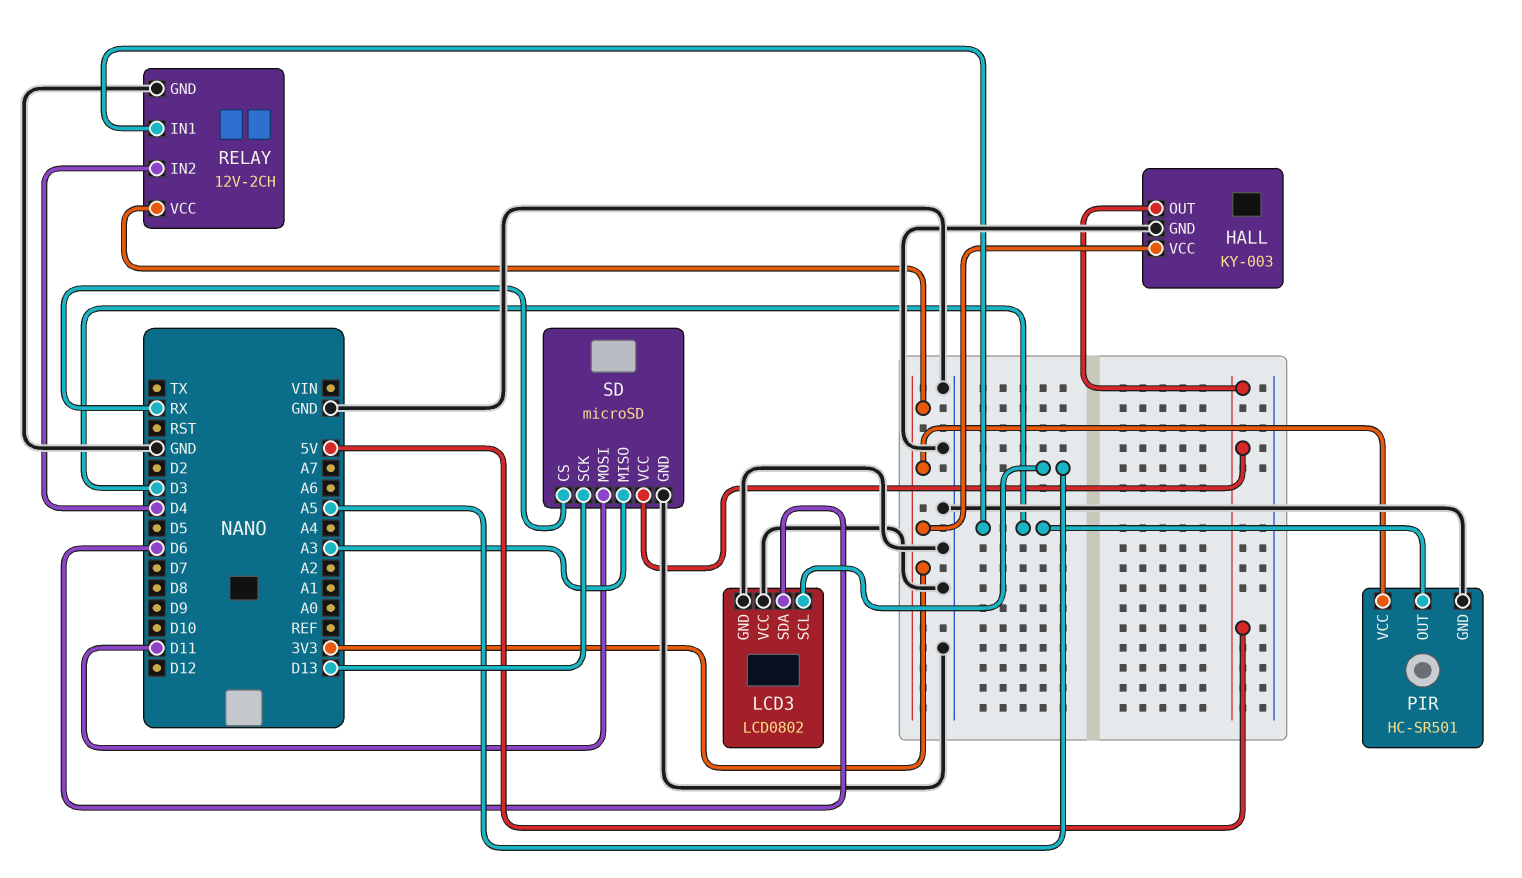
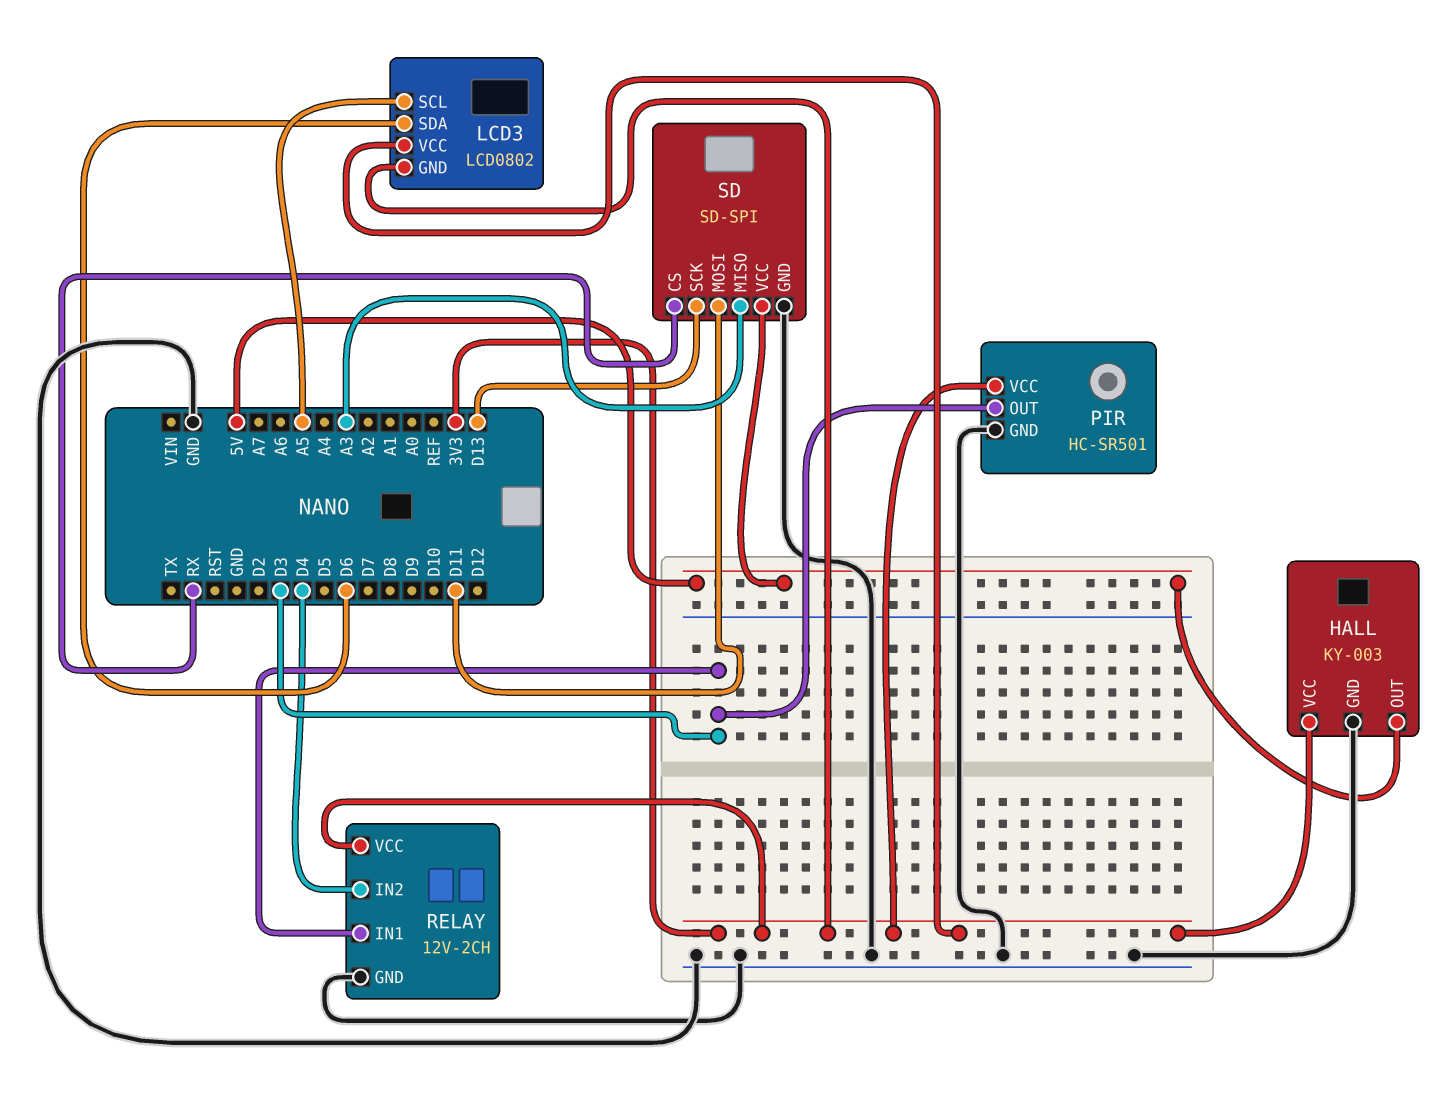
LCD3 pin GND: GND -> 3V3
LCD3 pin VCC: GND -> 3V3
SD: microSD -> SD-SPI

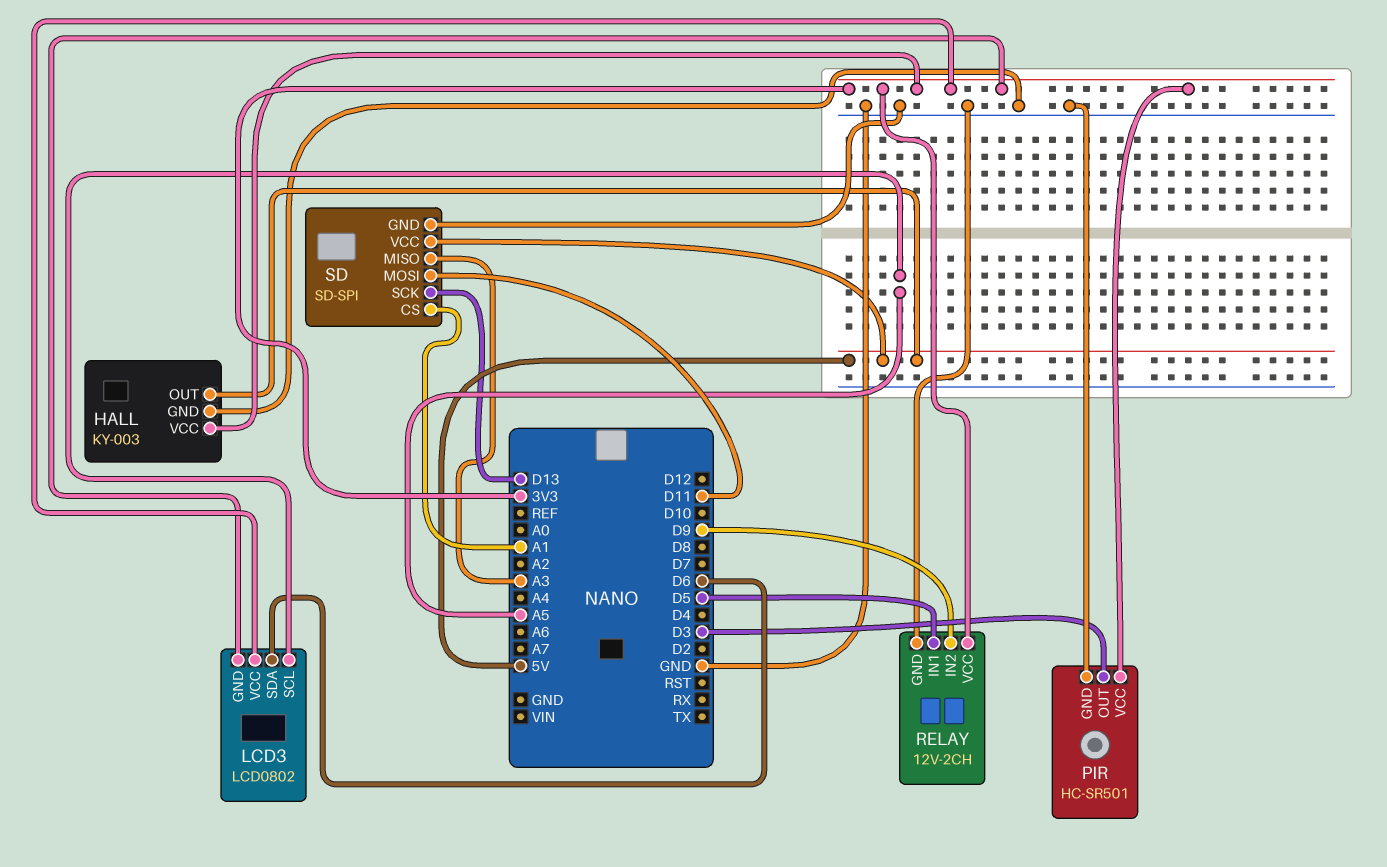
RELAY pin IN1: D3 -> D5
RELAY pin IN2: D4 -> D9
SD pin CS: RX -> A1

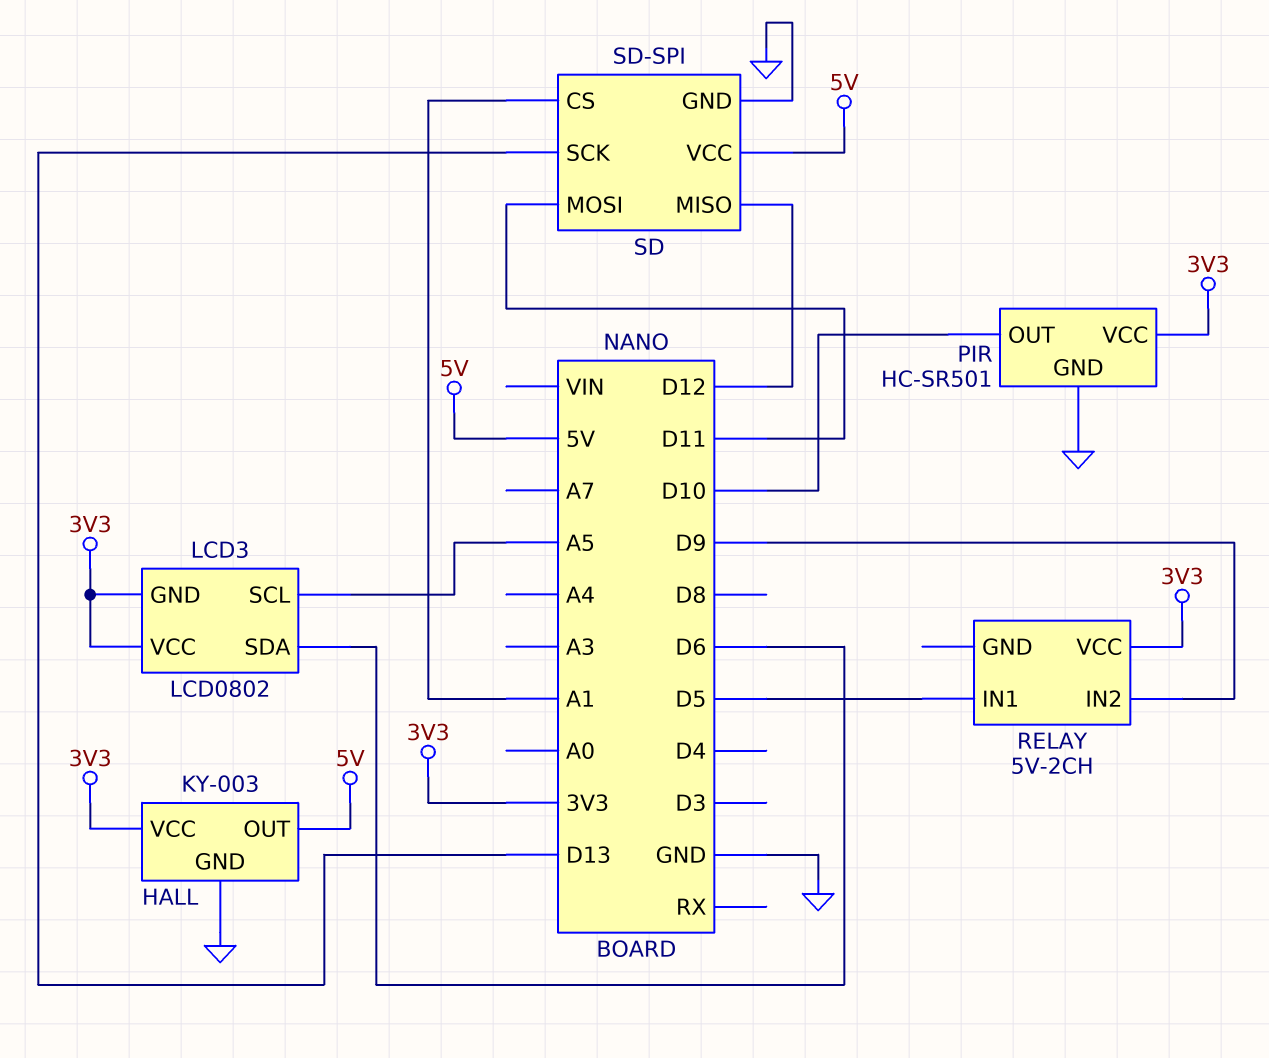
PIR pin OUT: D3 -> D10
RELAY: 12V-2CH -> 5V-2CH
RELAY pin GND: GND -> none
SD pin MISO: A3 -> D12

